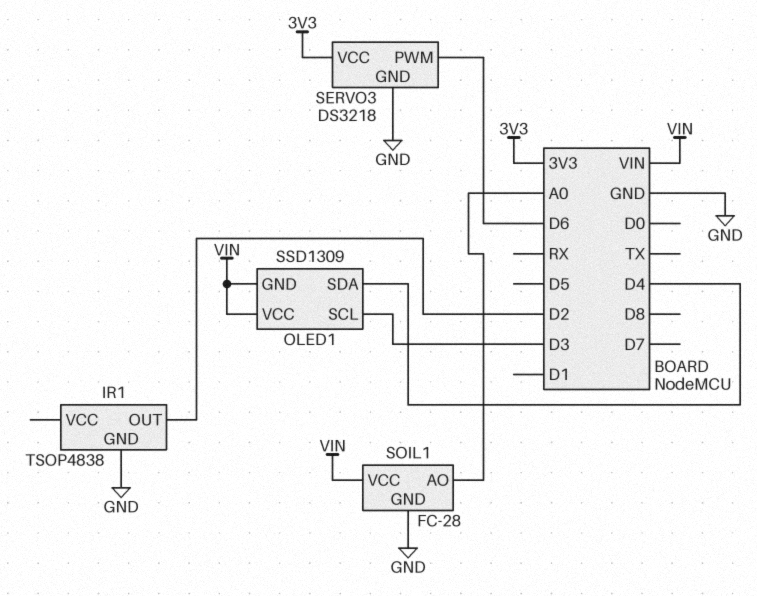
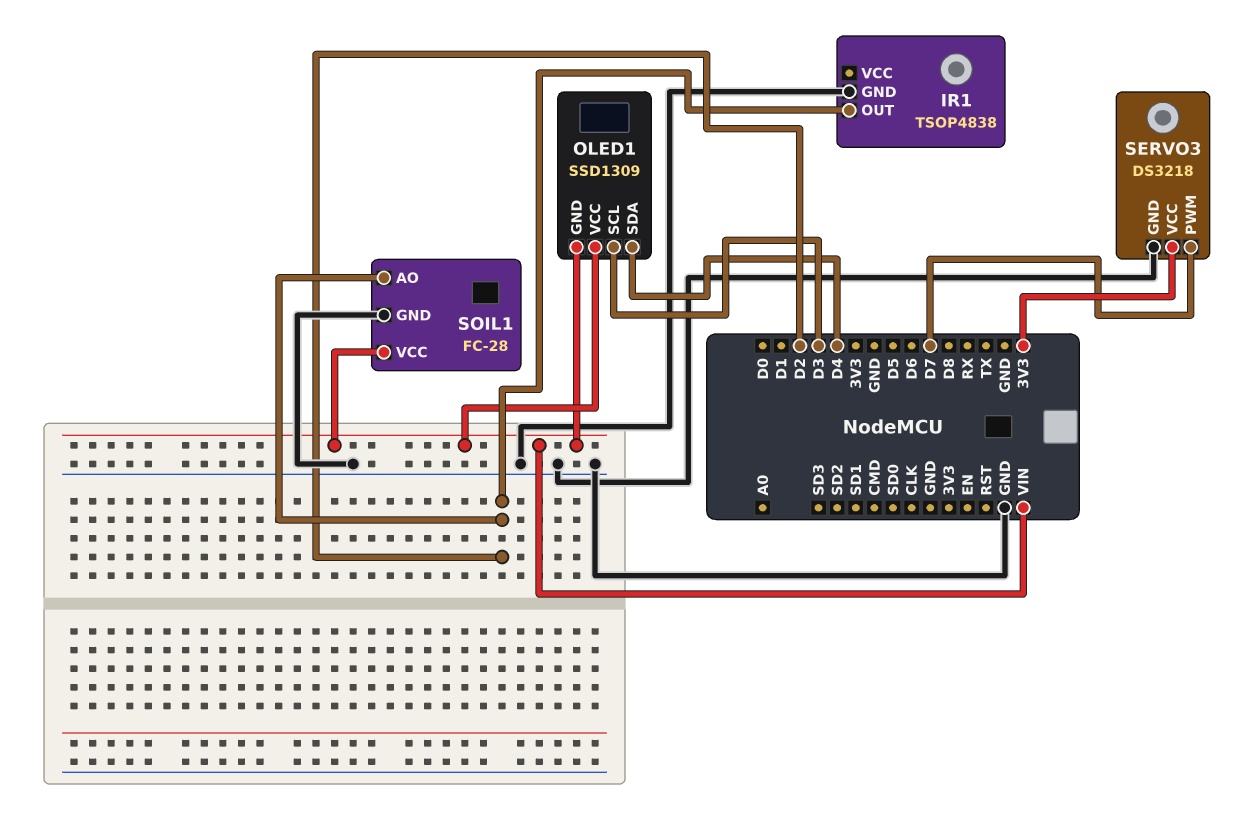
SERVO3 pin PWM: D6 -> D7
SOIL1 pin AO: A0 -> D2

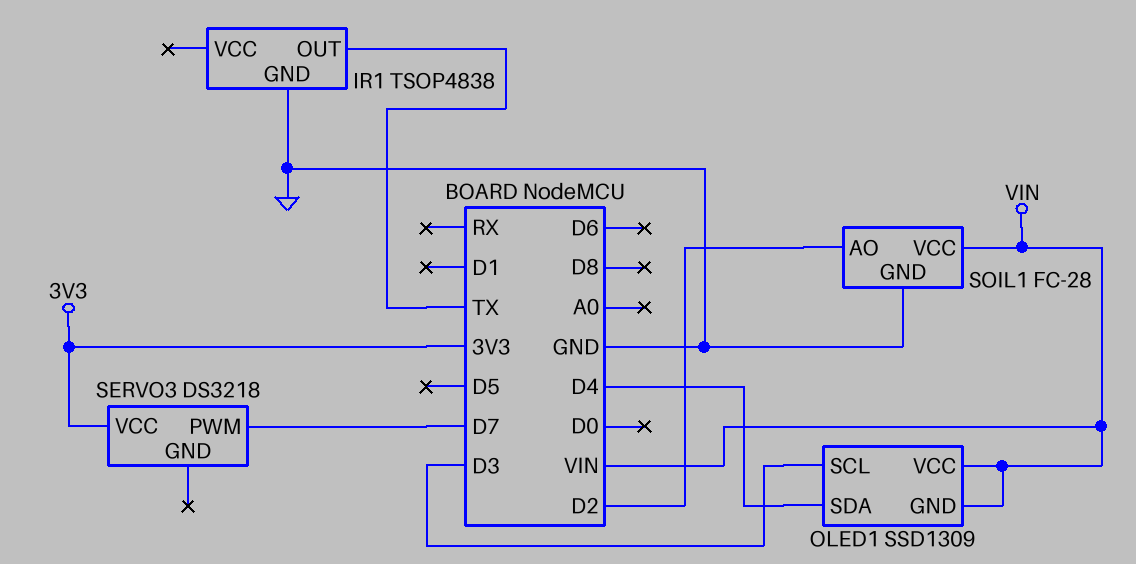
IR1 pin OUT: D2 -> TX
SERVO3 pin GND: GND -> none

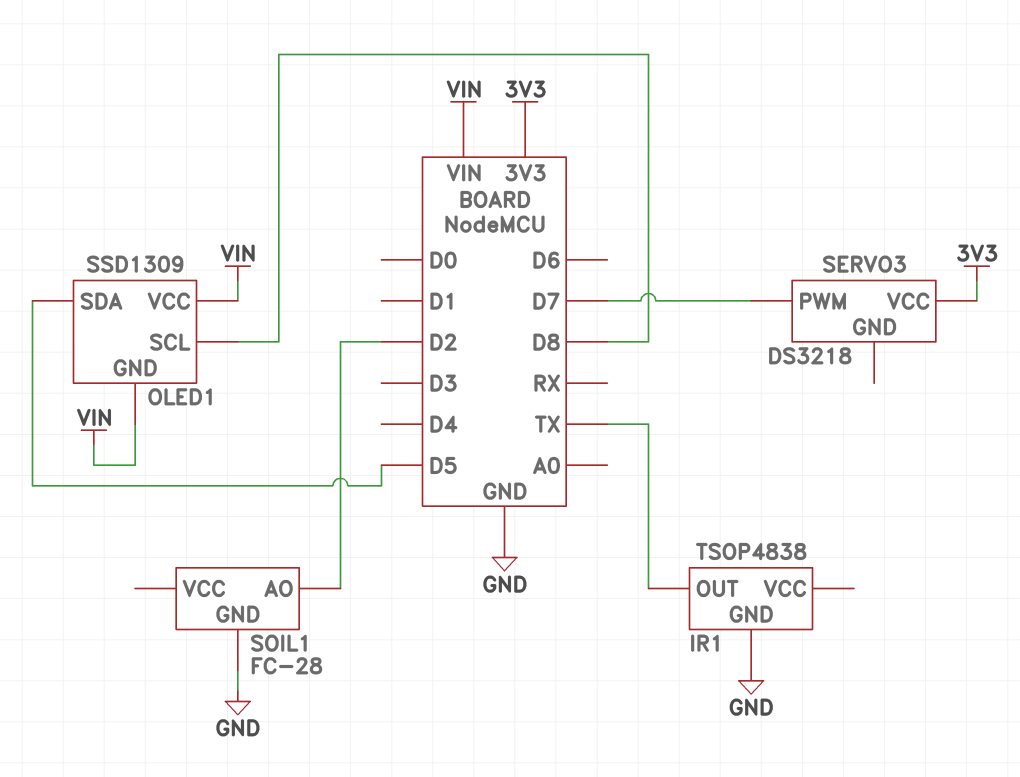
OLED1 pin SCL: D3 -> D8
OLED1 pin SDA: D4 -> D5
SOIL1 pin VCC: VIN -> none

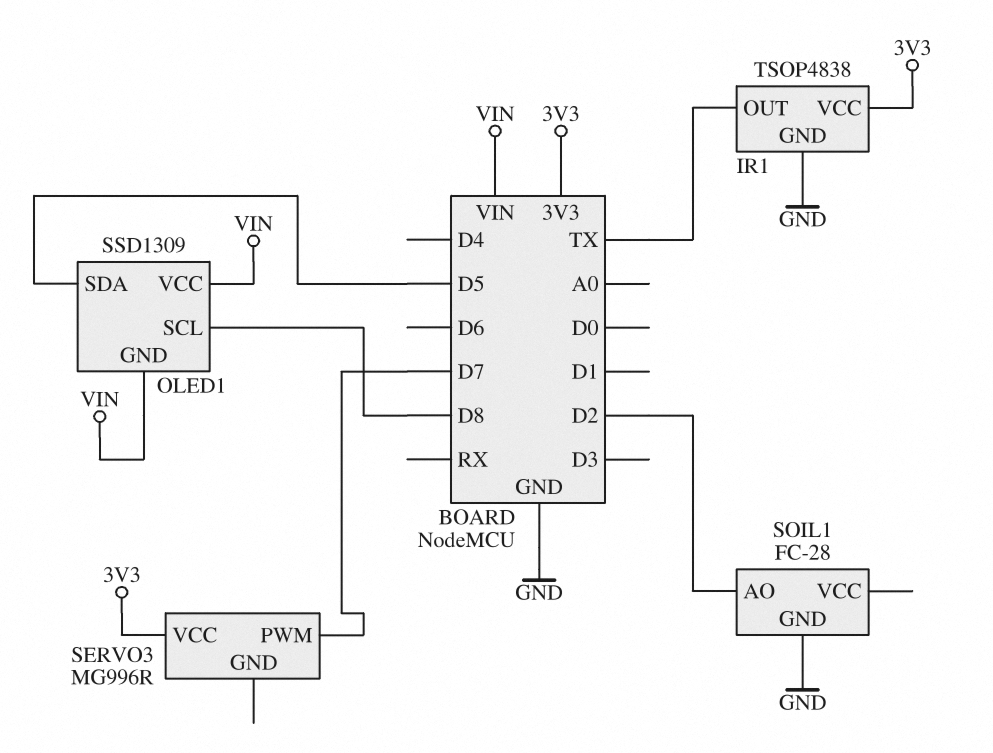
IR1 pin VCC: none -> 3V3
SERVO3: DS3218 -> MG996R

